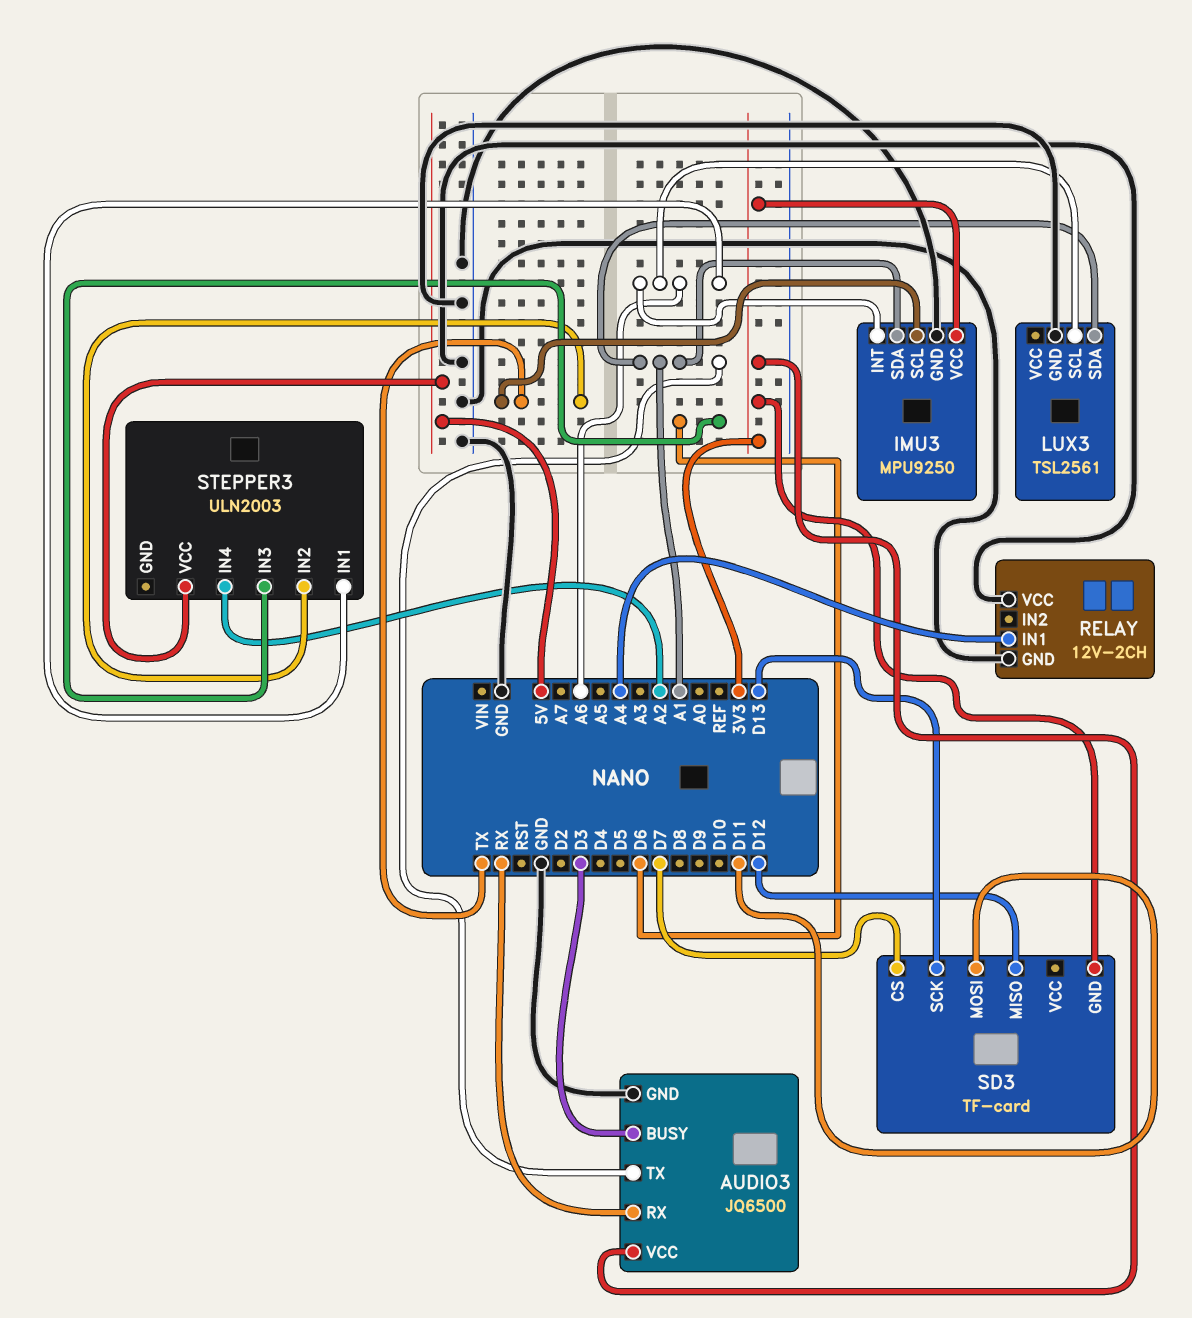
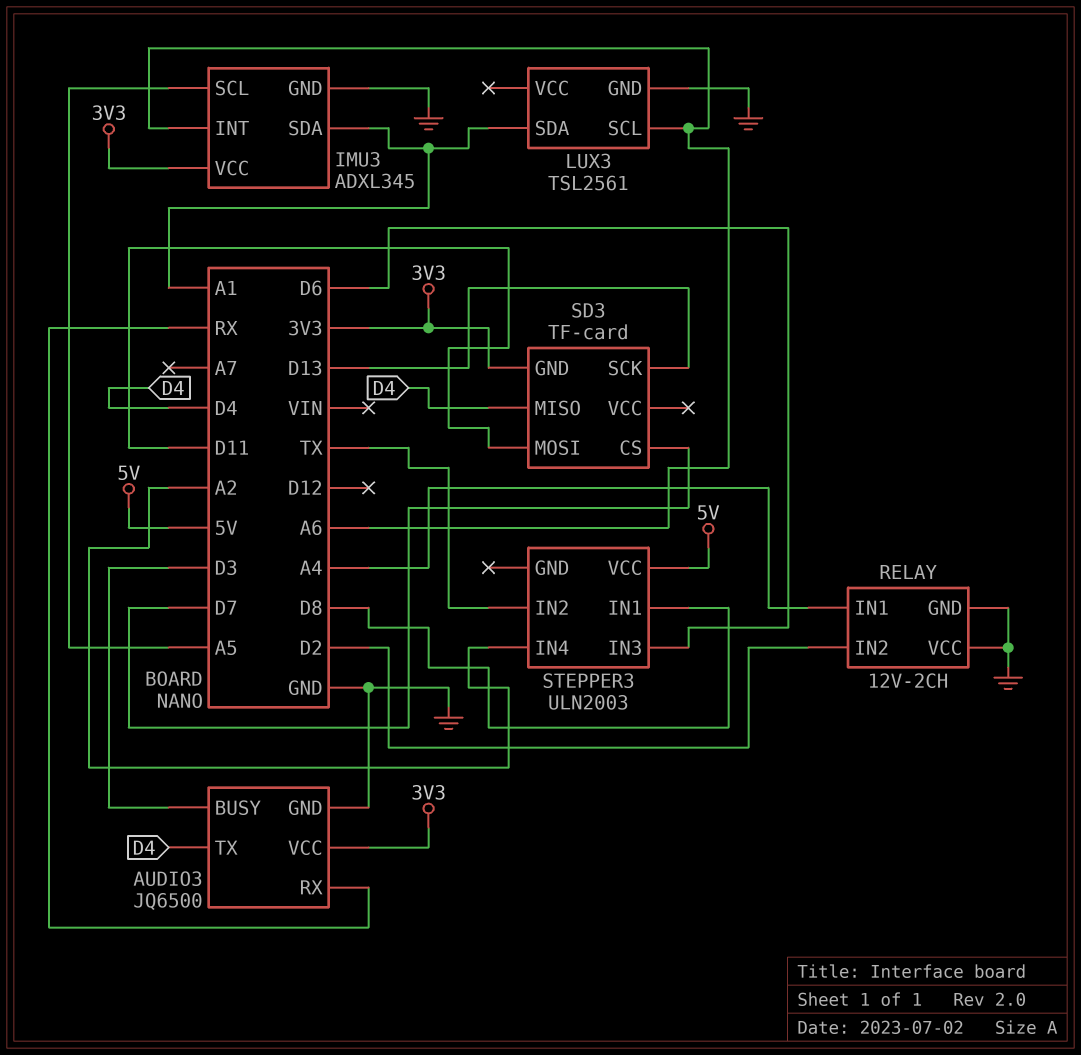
AUDIO3 pin TX: A1 -> D4
IMU3: MPU9250 -> ADXL345
IMU3 pin SCL: TX -> A5
RELAY pin IN2: none -> D2
SD3 pin MISO: D12 -> D4
STEPPER3 pin IN1: A6 -> D8

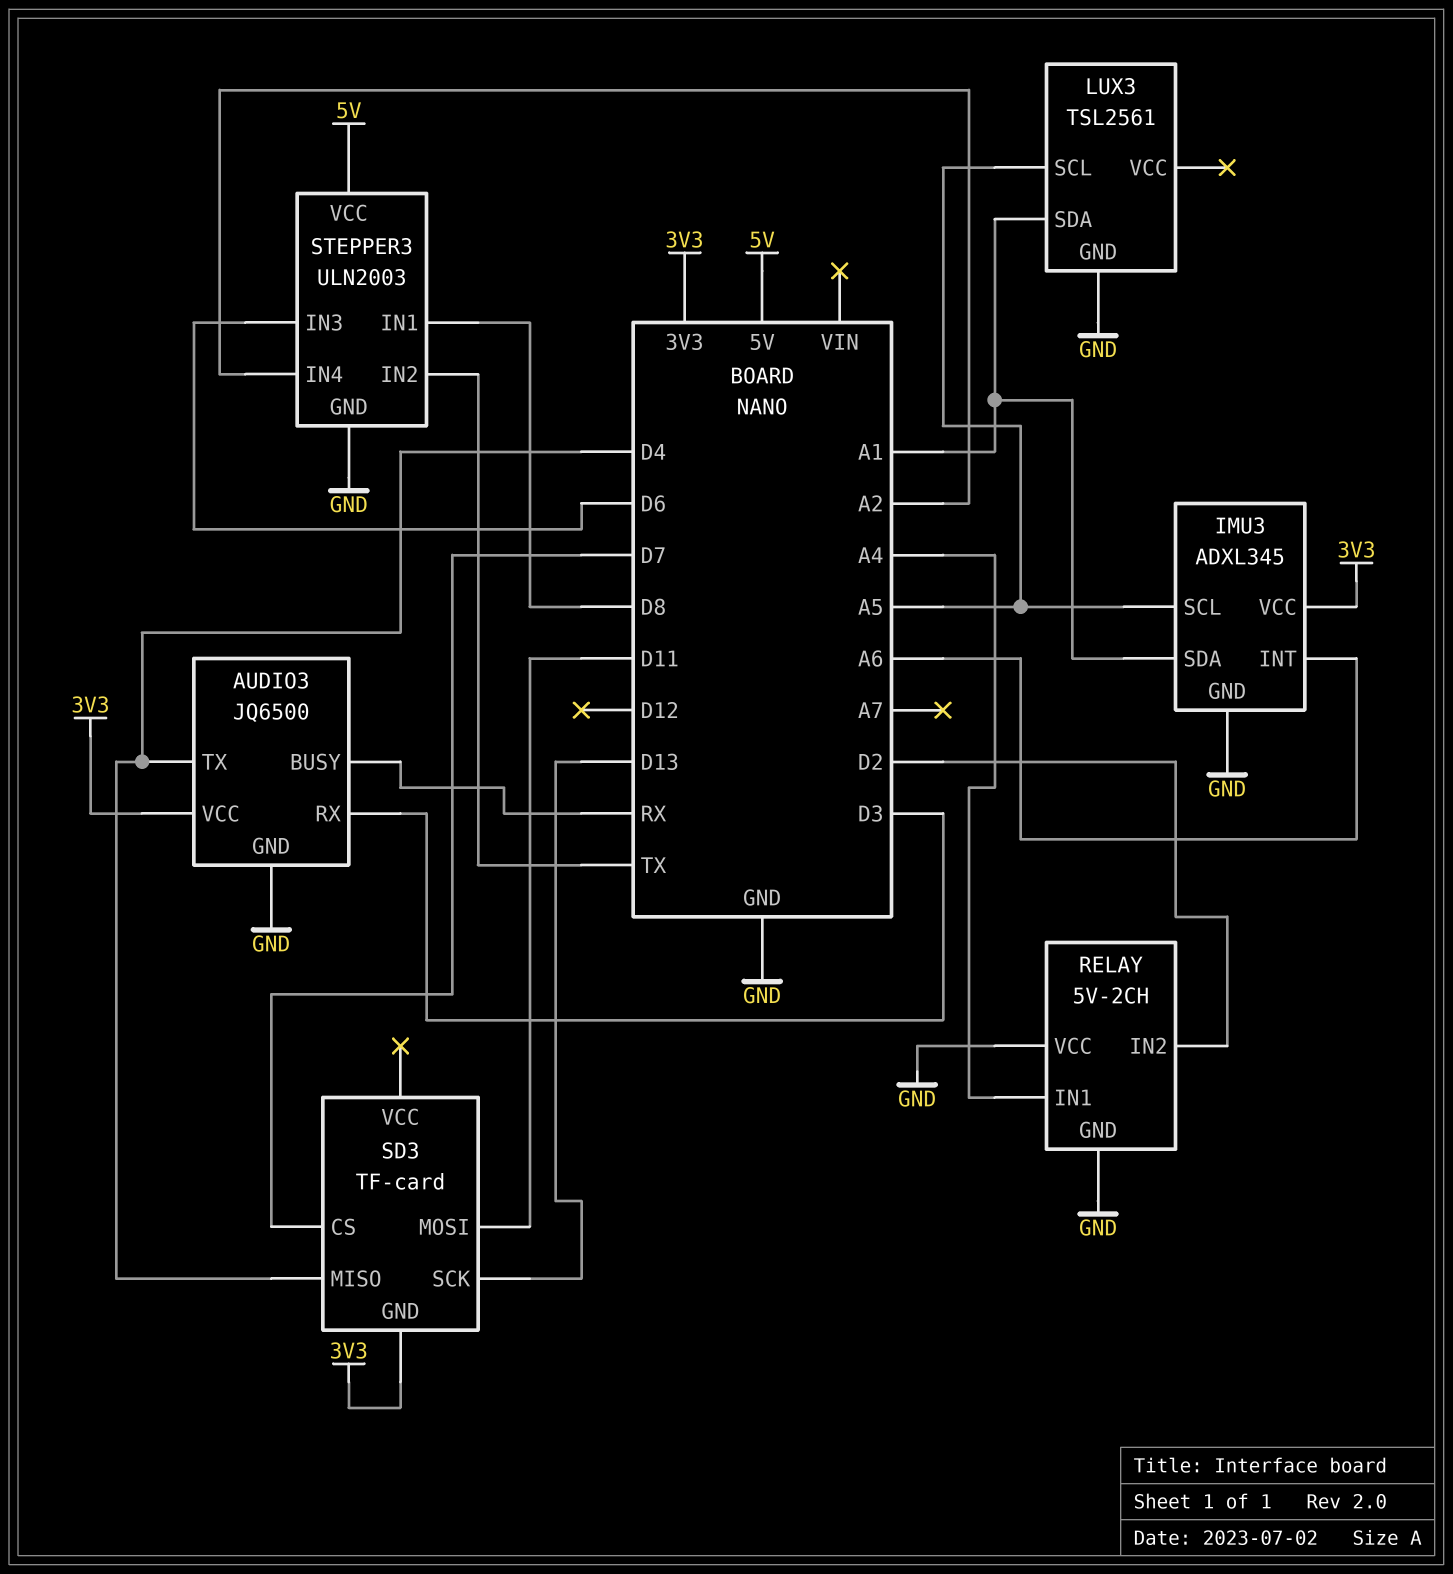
AUDIO3 pin BUSY: D3 -> RX
AUDIO3 pin RX: RX -> D3
LUX3 pin SCL: A6 -> A5
RELAY: 12V-2CH -> 5V-2CH
STEPPER3 pin GND: none -> GND

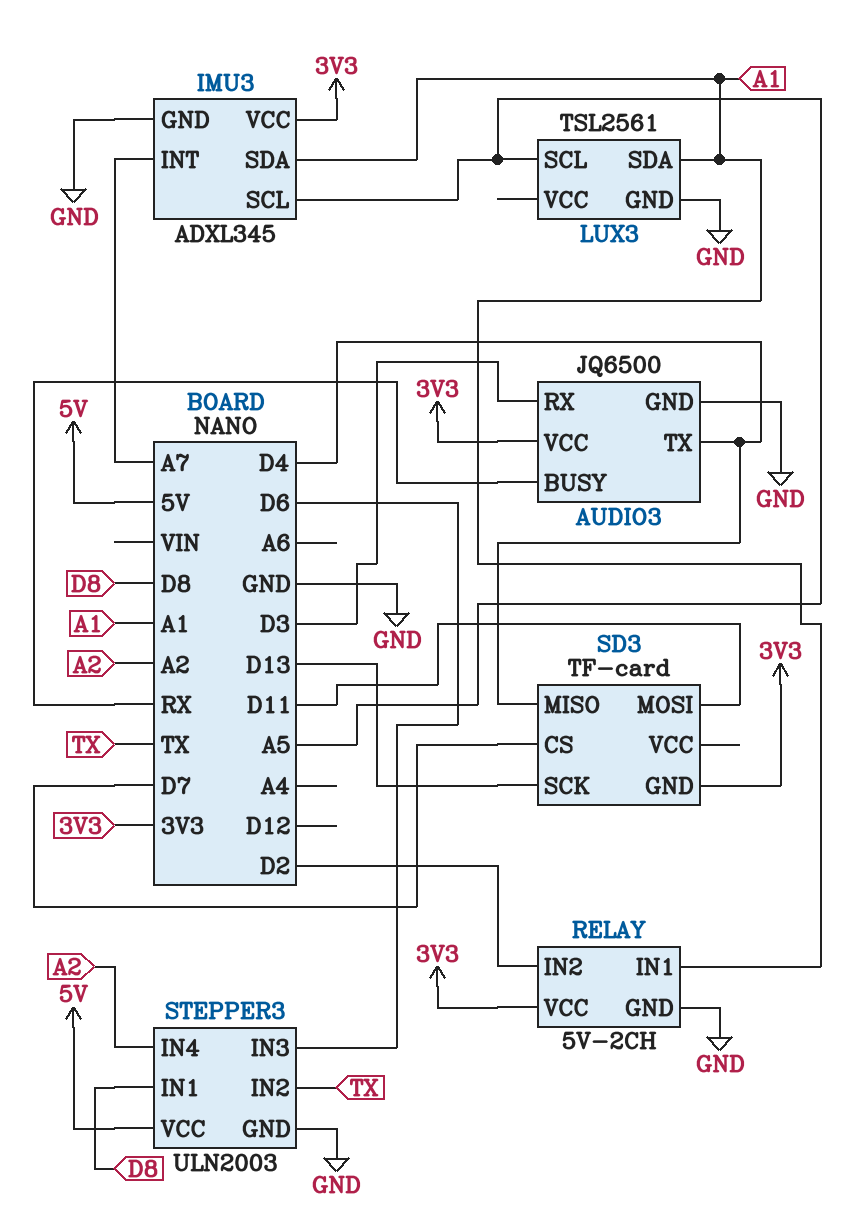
IMU3 pin INT: A6 -> A7
RELAY pin IN1: A4 -> A1
RELAY pin VCC: GND -> 3V3

